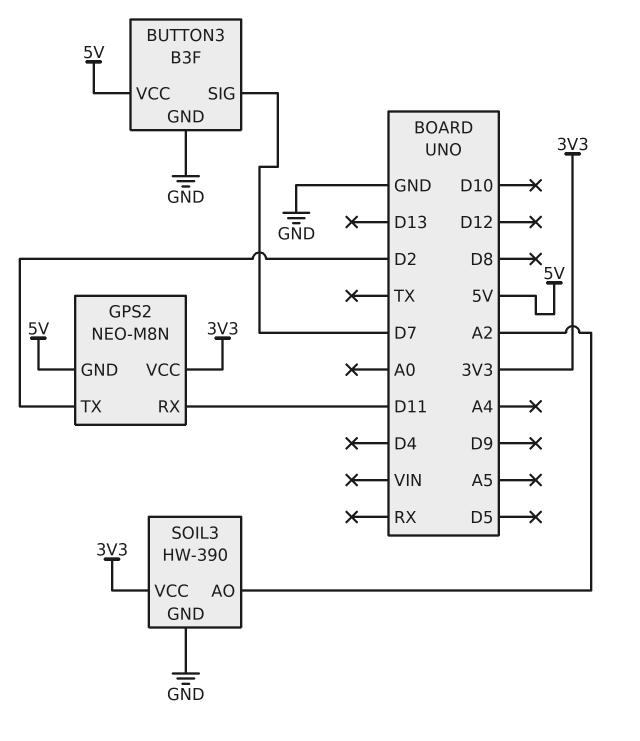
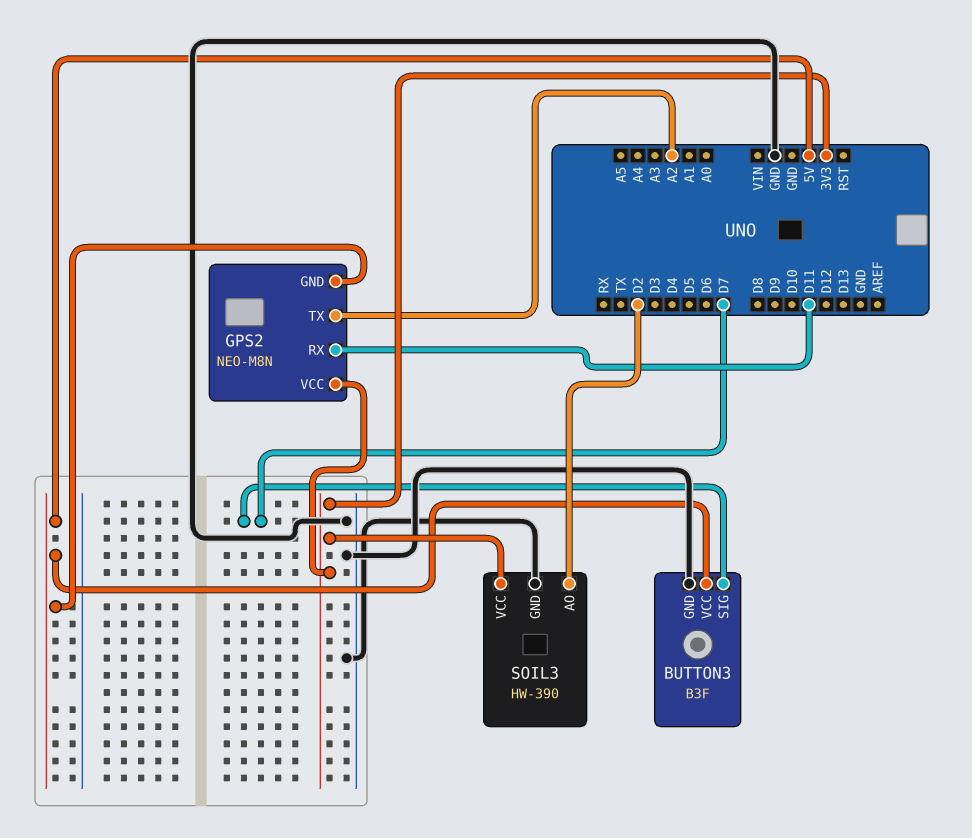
GPS2 pin TX: D2 -> A2
SOIL3 pin AO: A2 -> D2

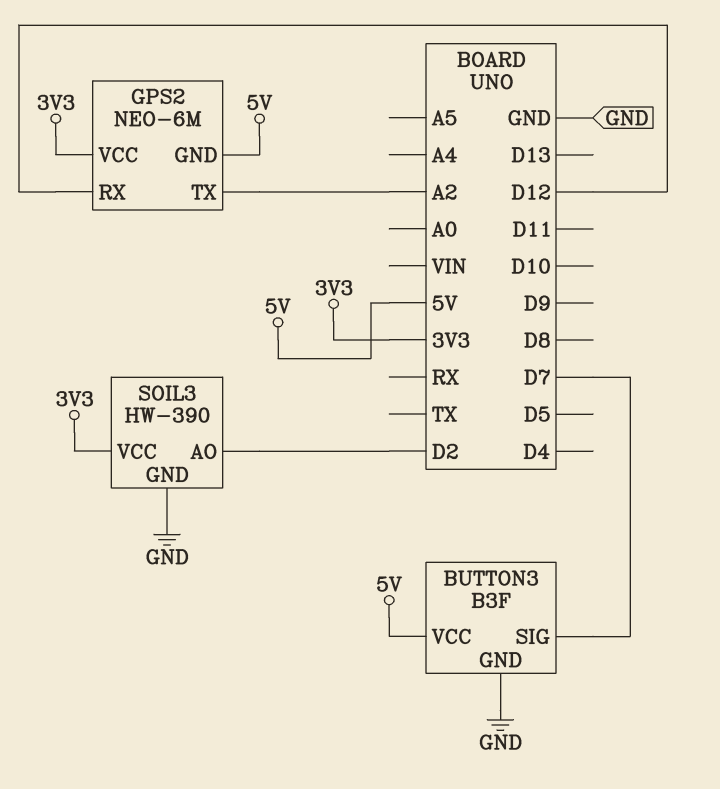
GPS2: NEO-M8N -> NEO-6M
GPS2 pin RX: D11 -> D12

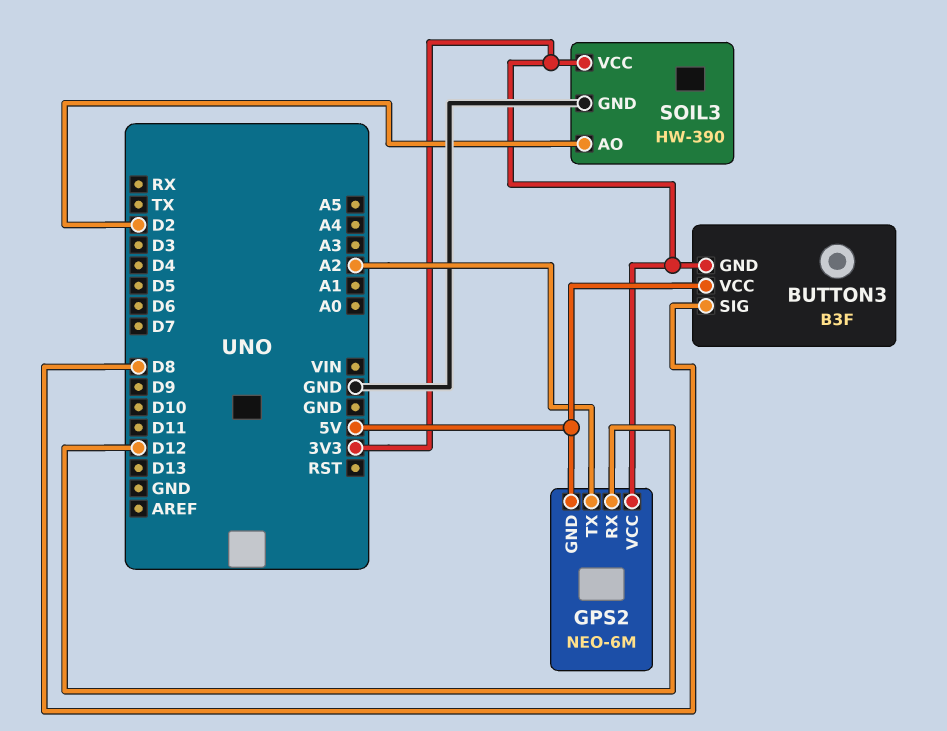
BUTTON3 pin GND: GND -> 3V3
BUTTON3 pin SIG: D7 -> D8

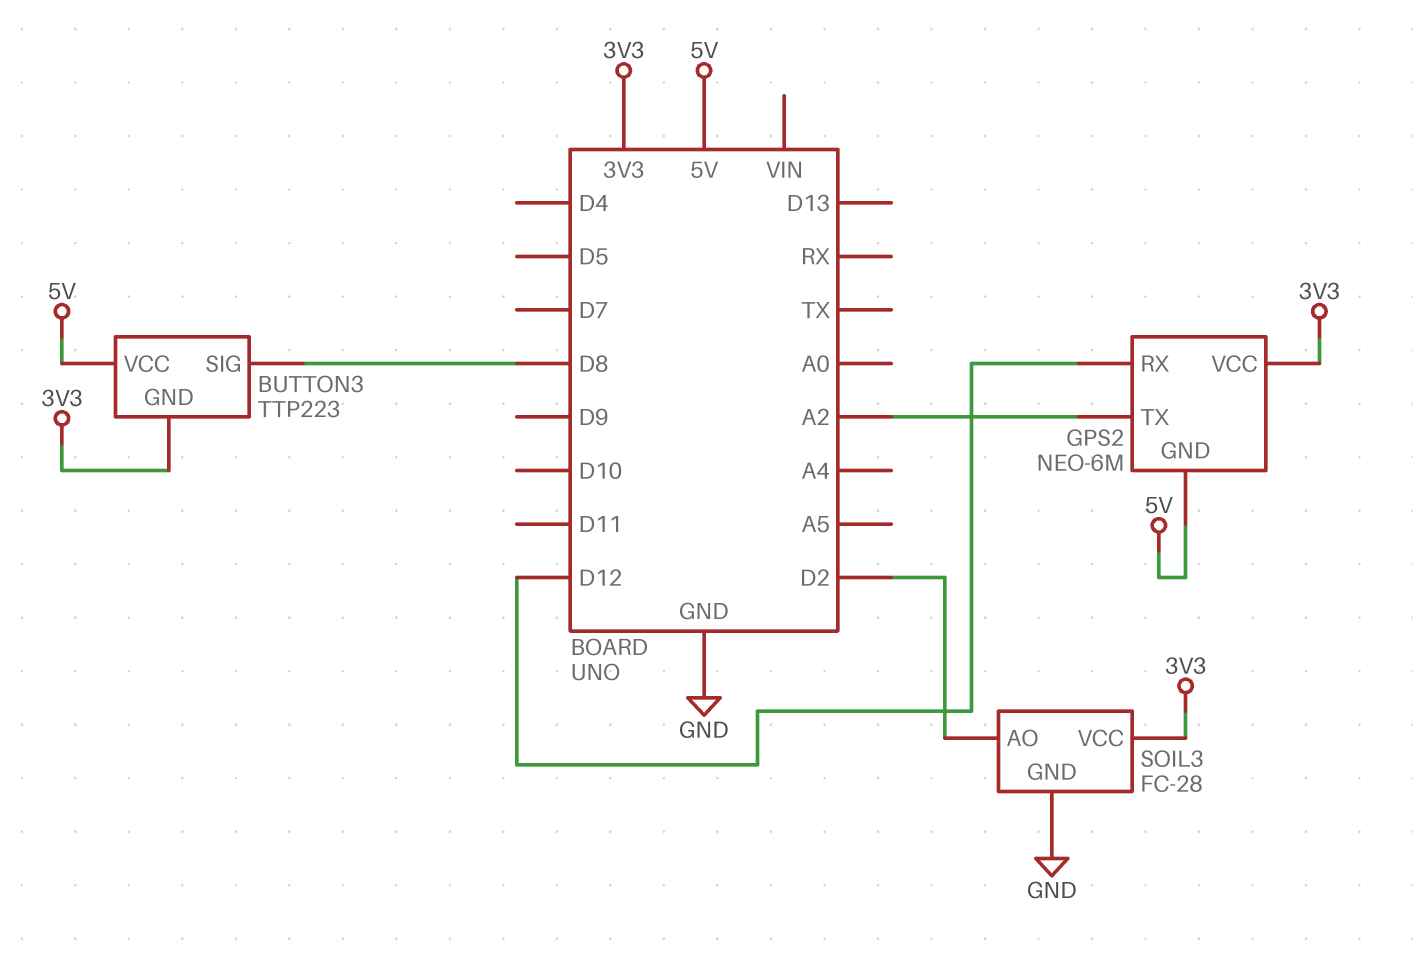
BUTTON3: B3F -> TTP223
SOIL3: HW-390 -> FC-28

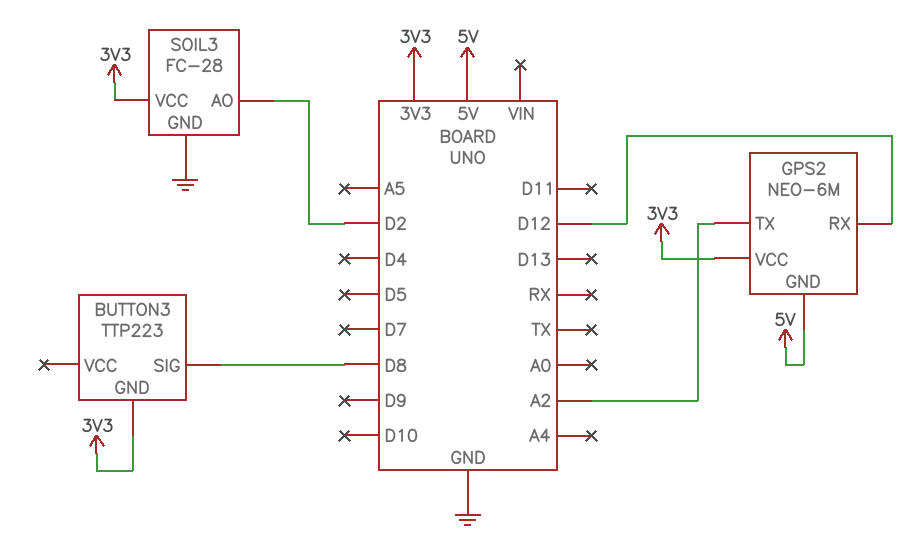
BUTTON3 pin VCC: 5V -> none

